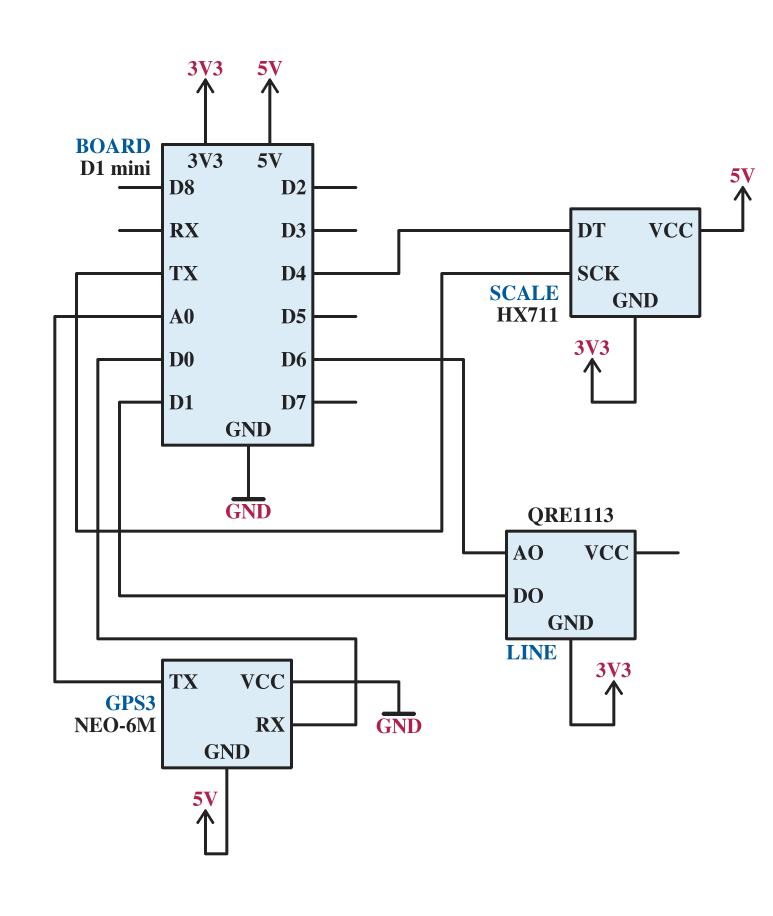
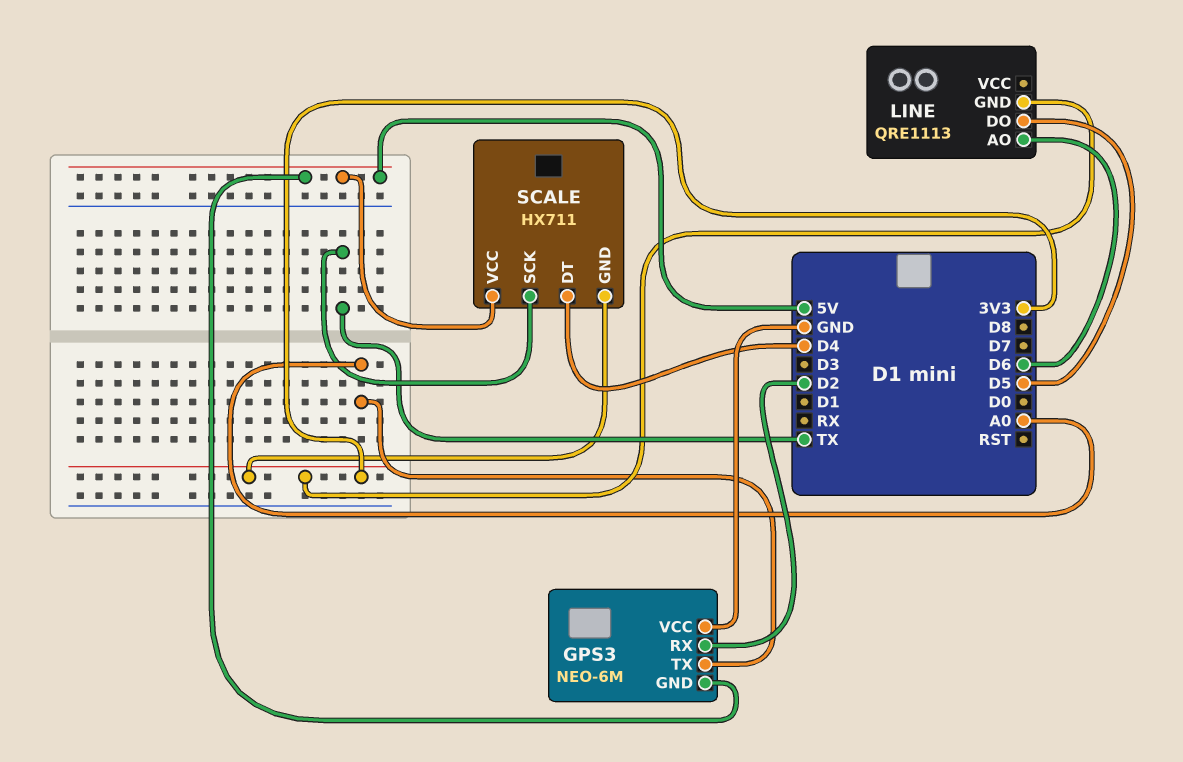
GPS3 pin RX: D0 -> D2
LINE pin DO: D1 -> D5

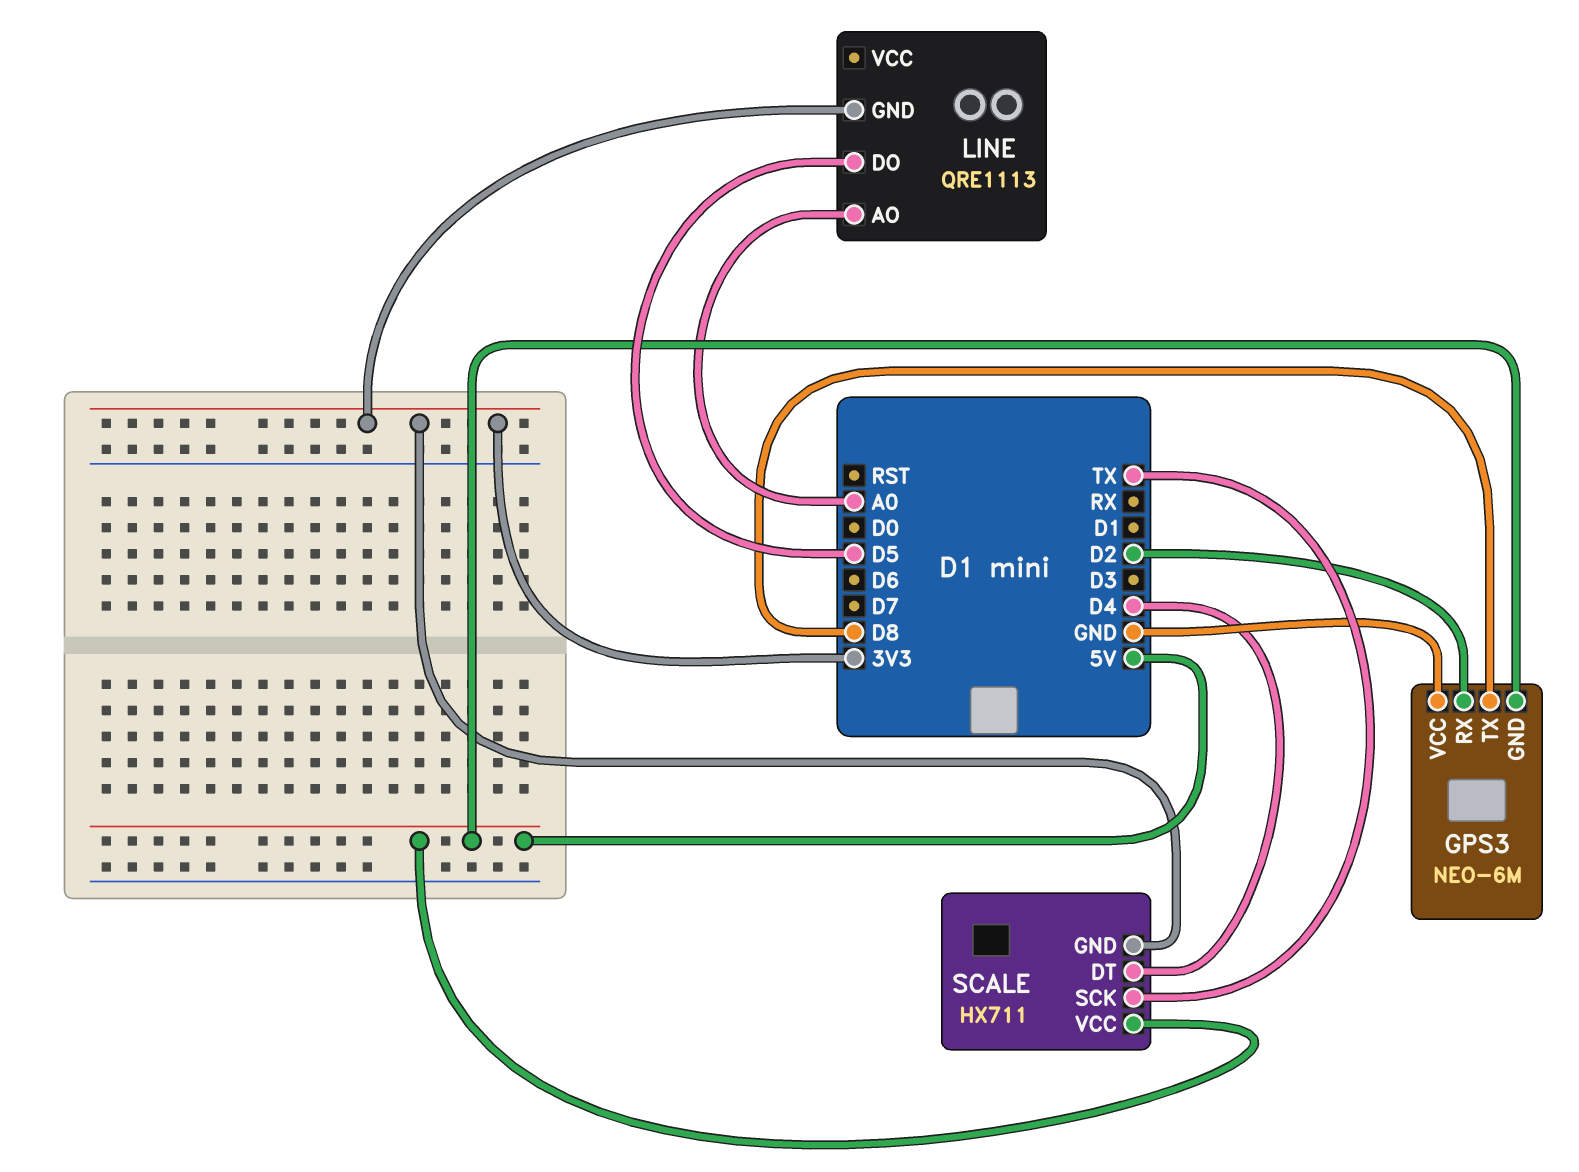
GPS3 pin TX: A0 -> D8
LINE pin AO: D6 -> A0

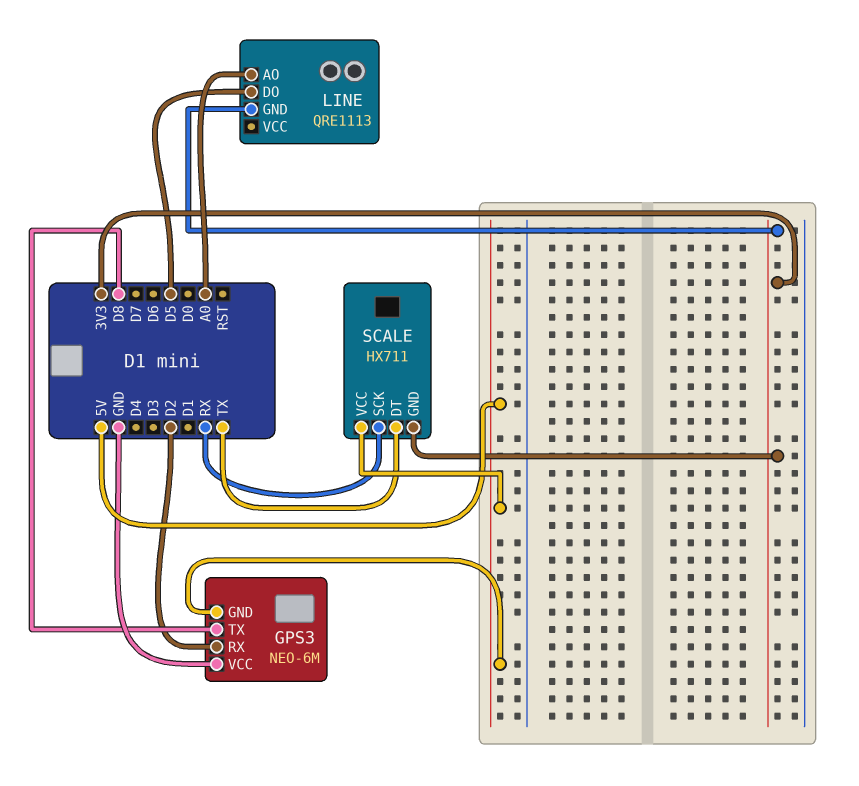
SCALE pin DT: D4 -> TX
SCALE pin SCK: TX -> RX

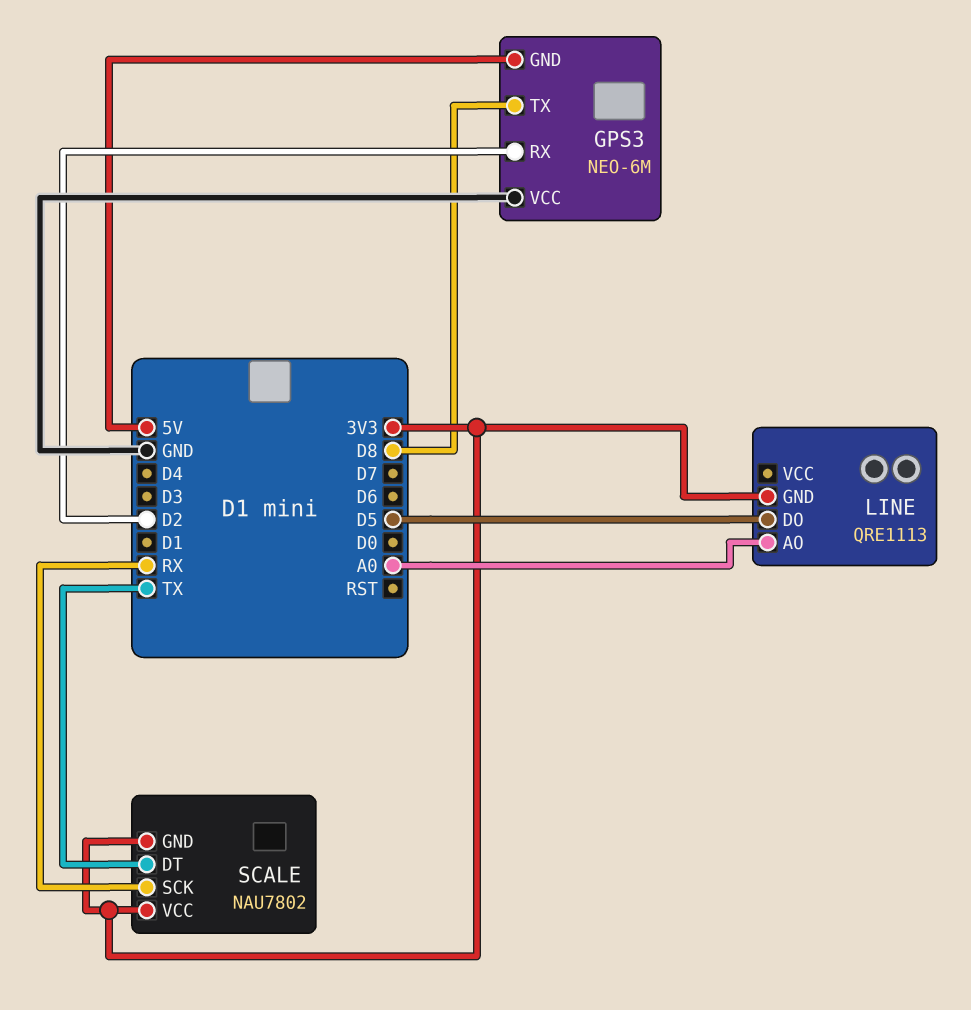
SCALE: HX711 -> NAU7802
SCALE pin VCC: 5V -> 3V3

